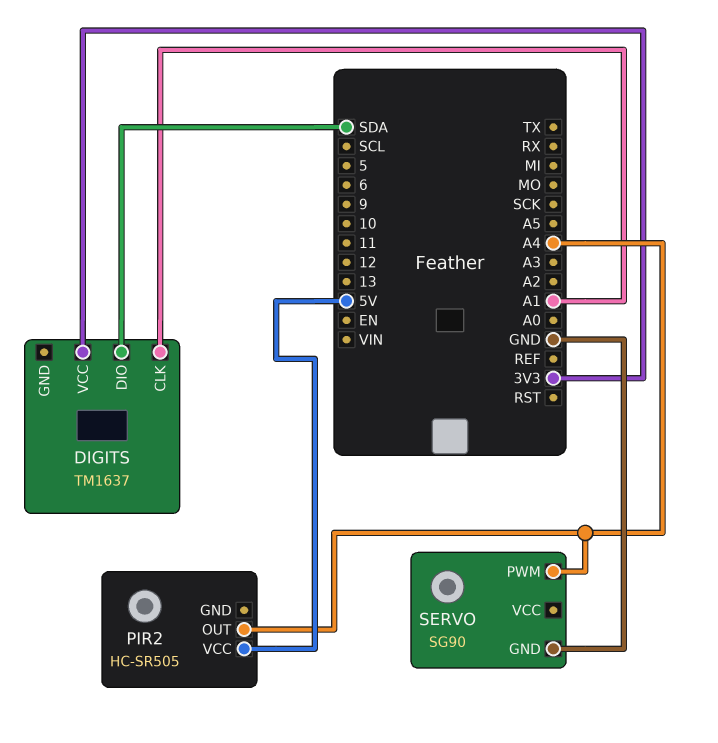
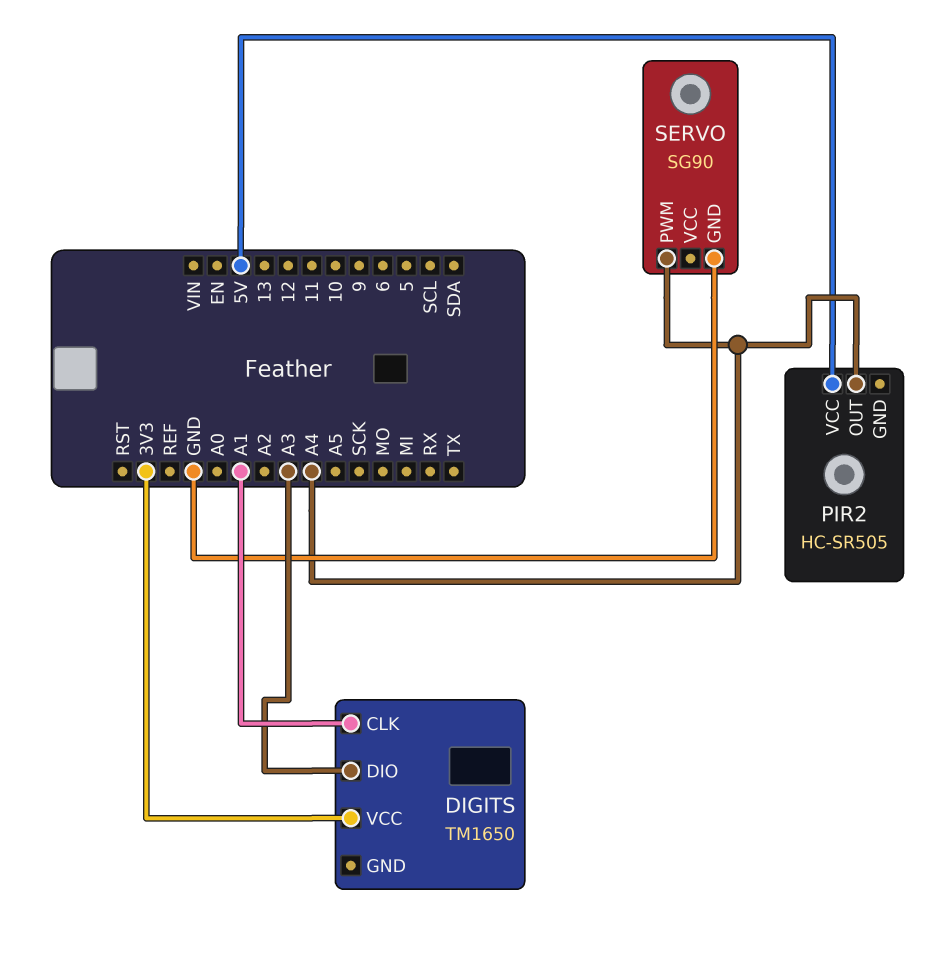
DIGITS: TM1637 -> TM1650
DIGITS pin DIO: SDA -> A3

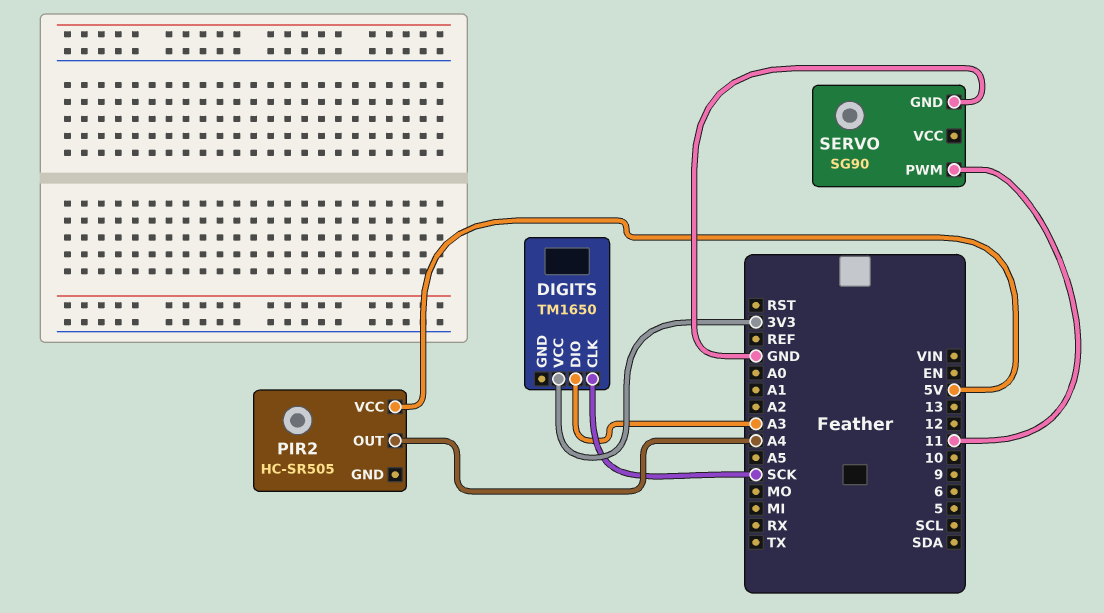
DIGITS pin CLK: A1 -> SCK
SERVO pin PWM: A4 -> 11

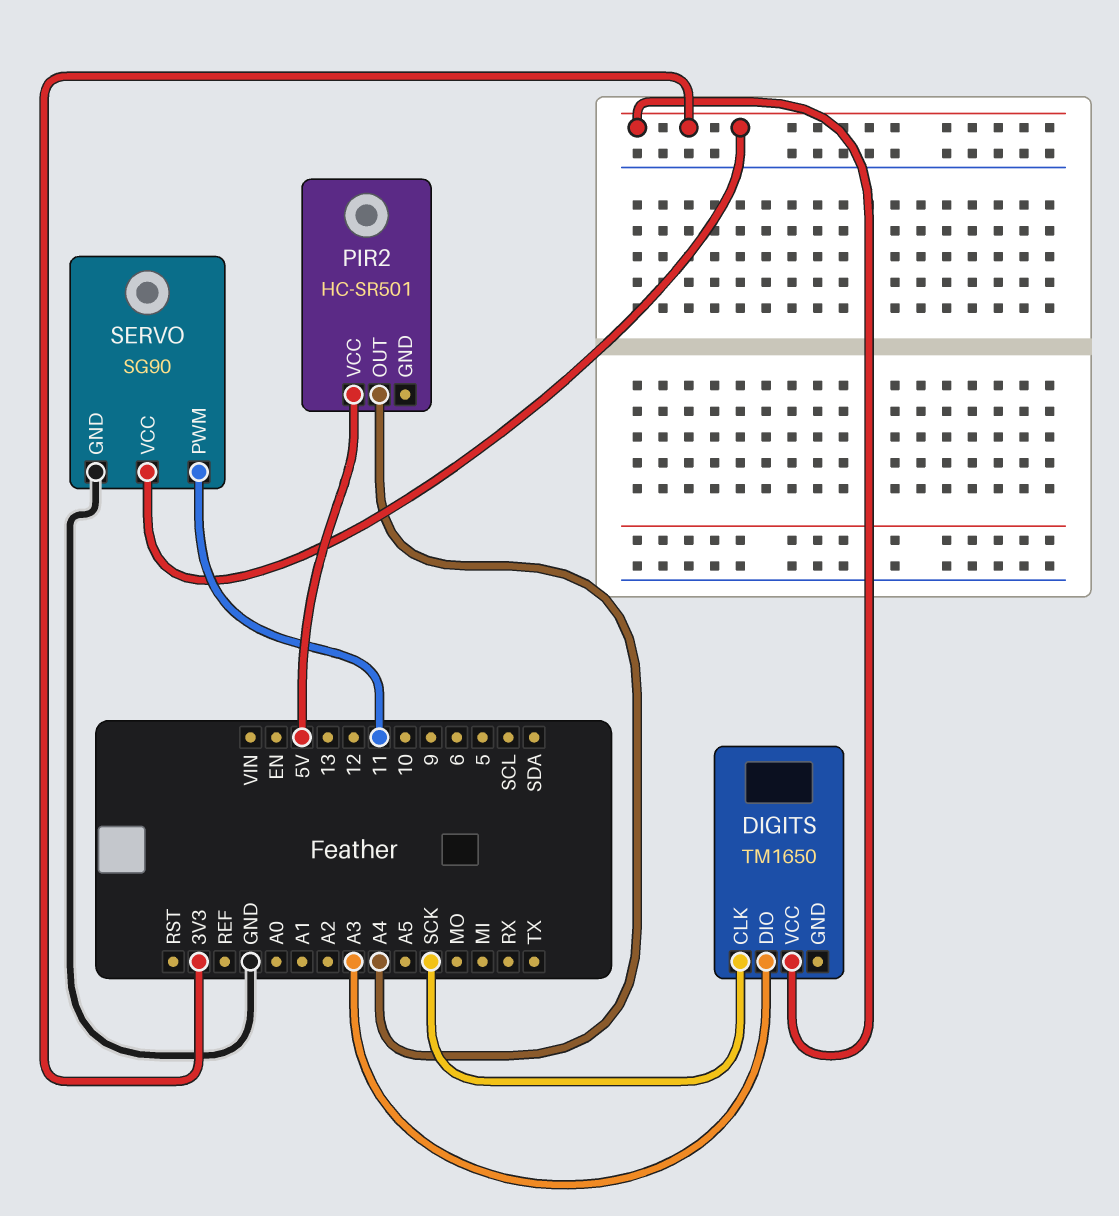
PIR2: HC-SR505 -> HC-SR501
SERVO pin VCC: none -> 3V3

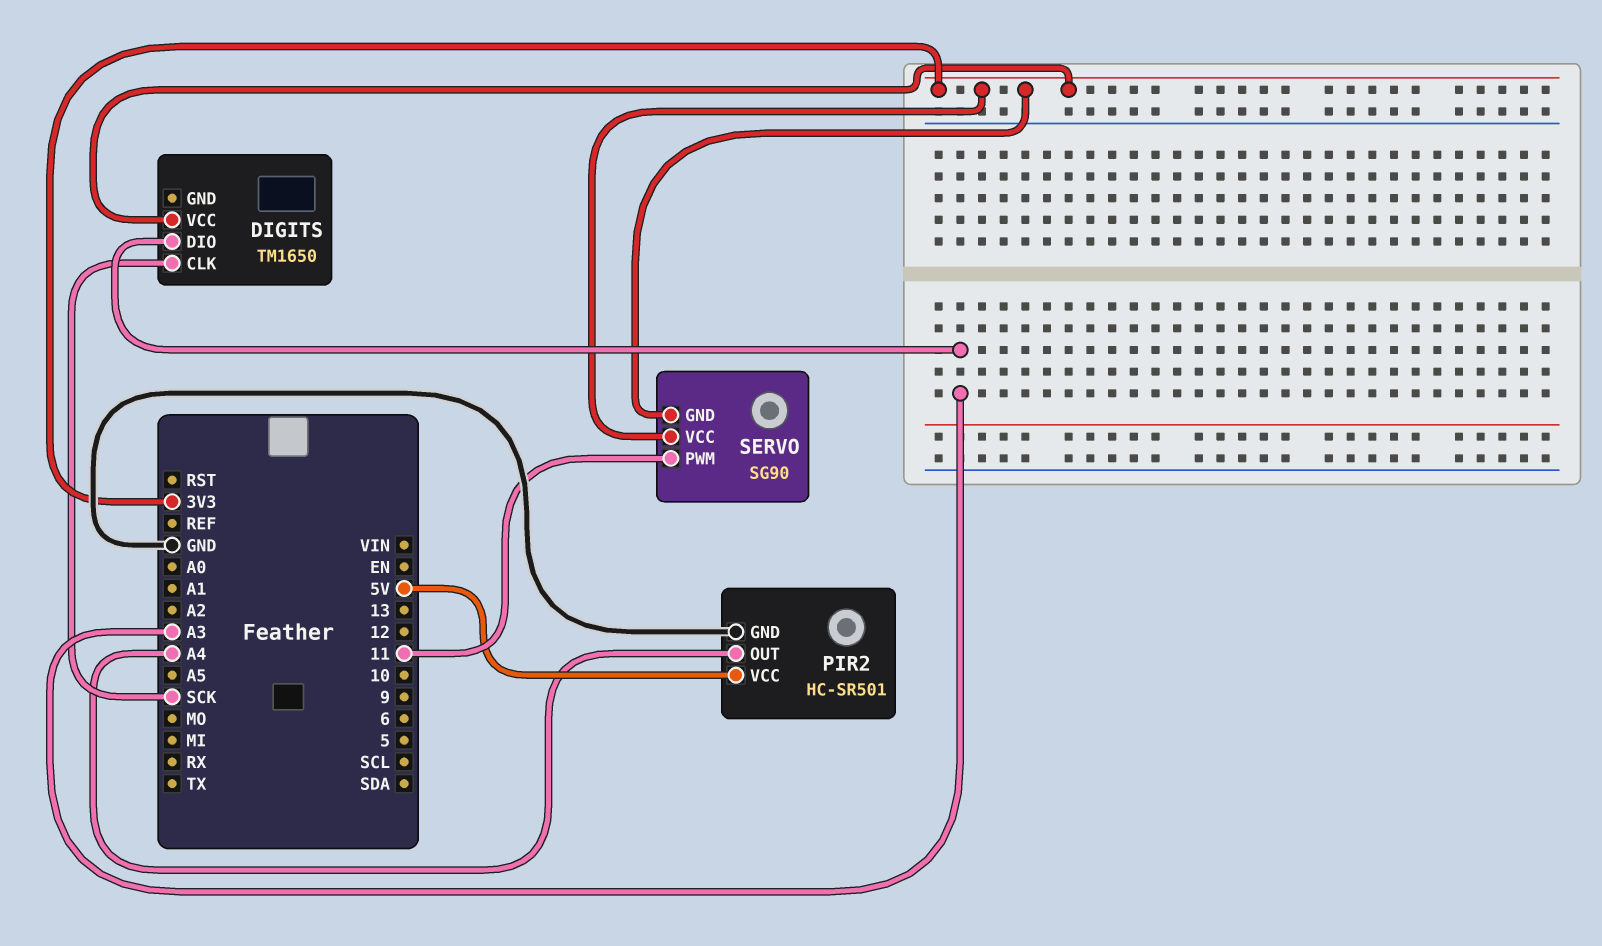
PIR2 pin GND: none -> GND
SERVO pin GND: GND -> 3V3

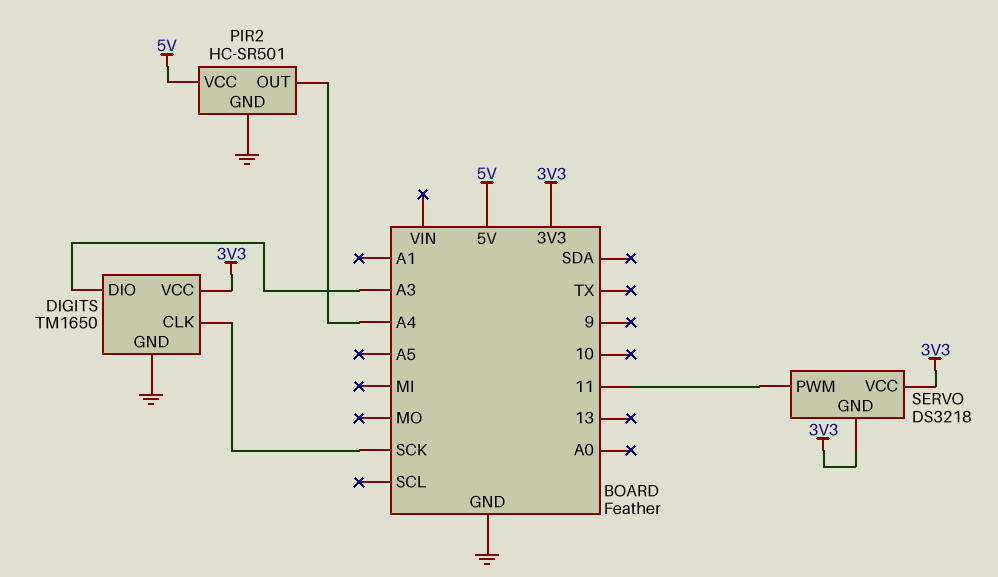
DIGITS pin GND: none -> GND
SERVO: SG90 -> DS3218

